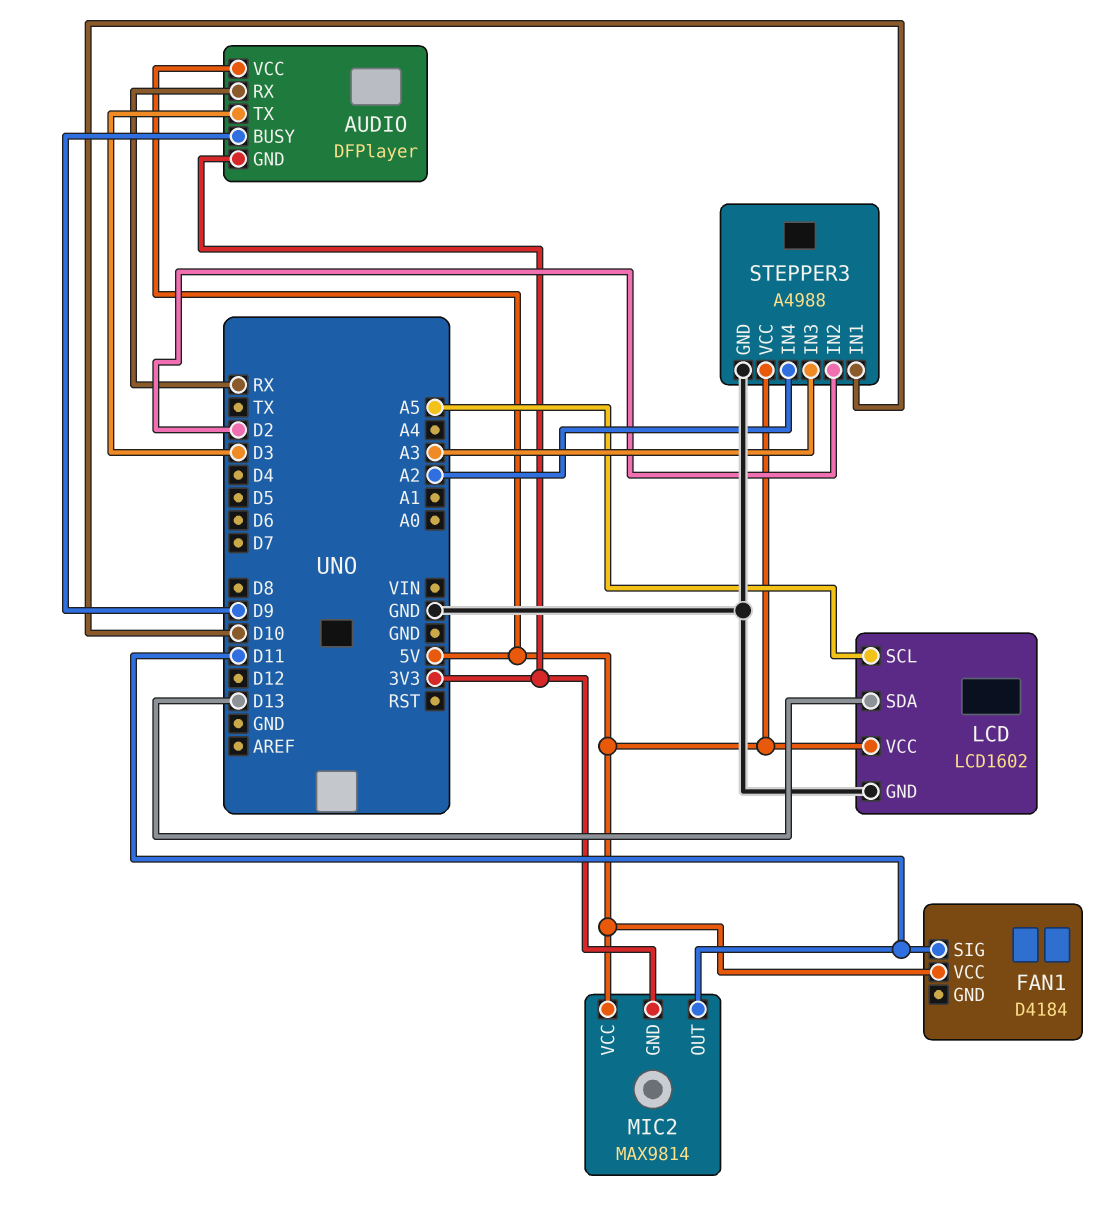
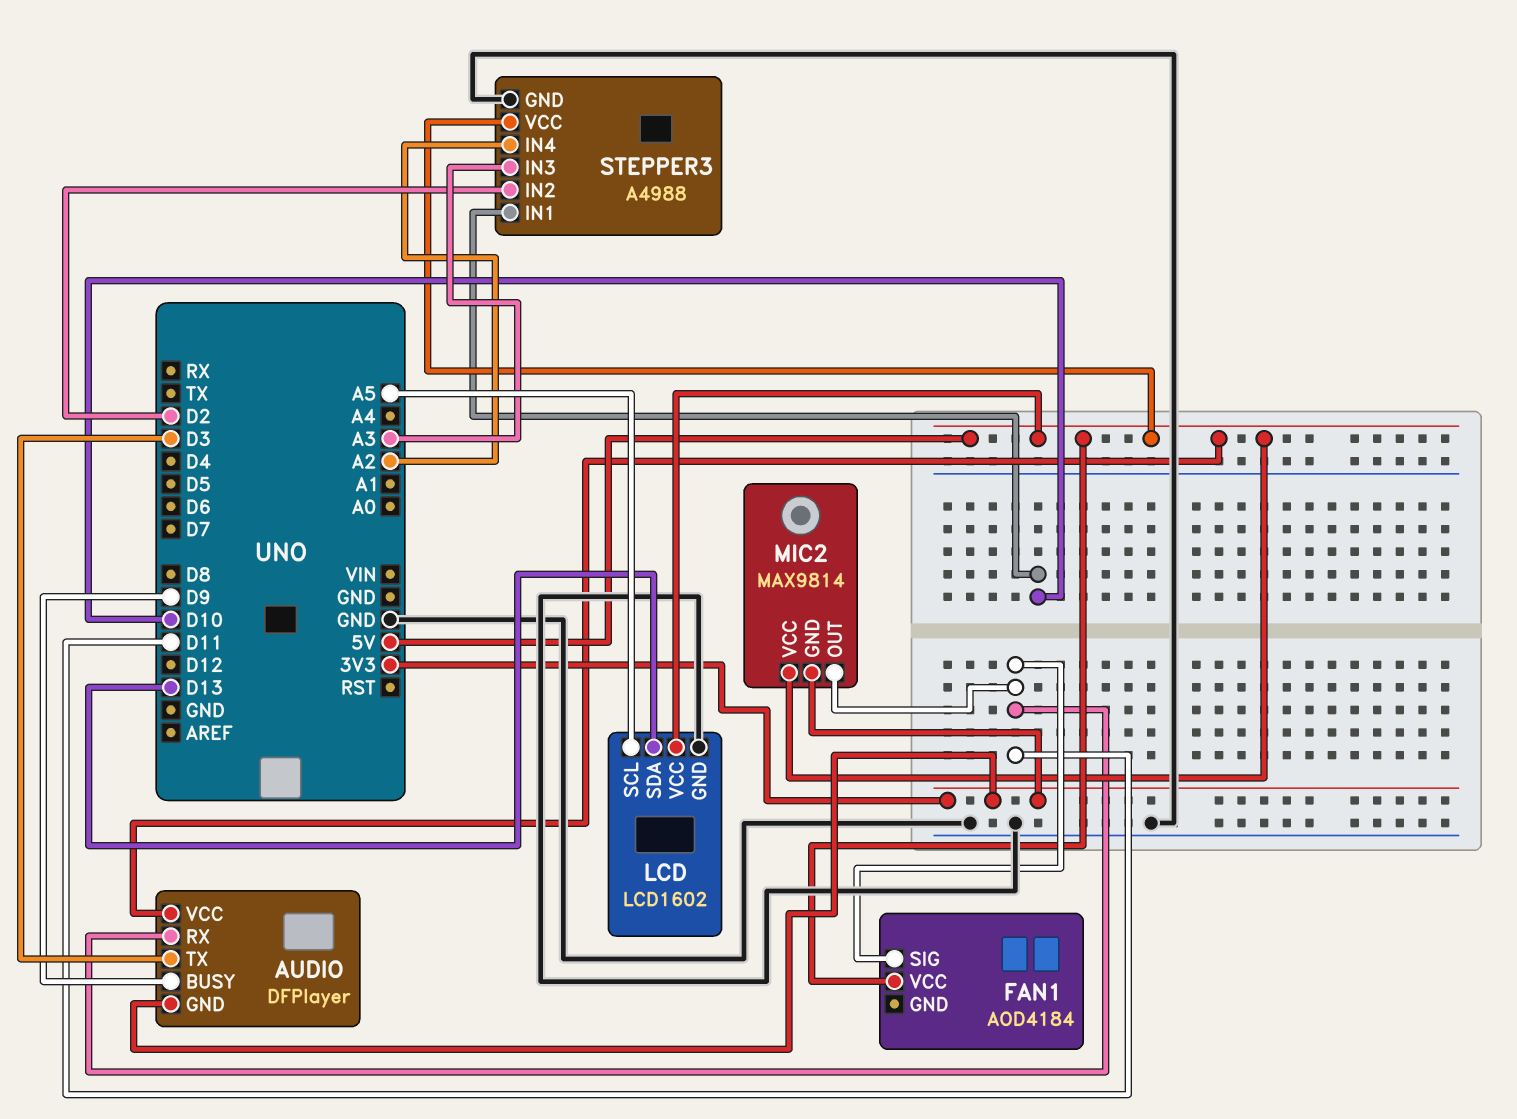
AUDIO pin RX: RX -> D11
FAN1: D4184 -> AOD4184

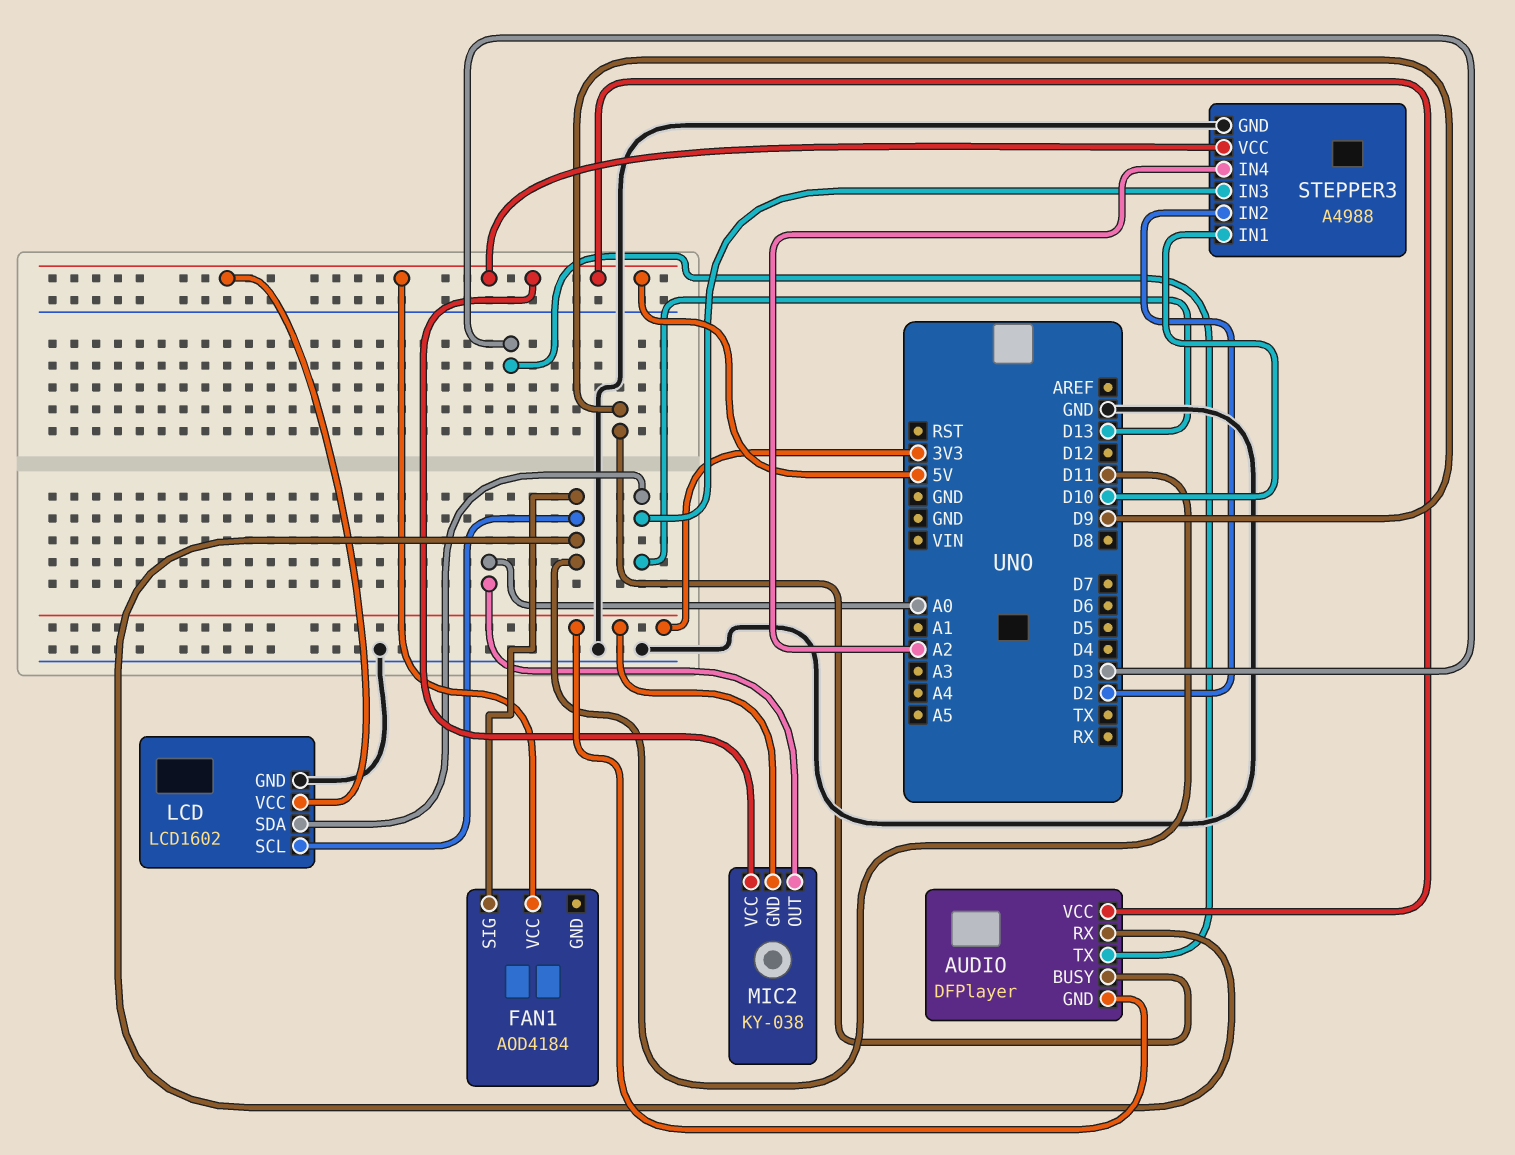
LCD pin SCL: A5 -> D11
MIC2: MAX9814 -> KY-038
MIC2 pin OUT: D11 -> A0
STEPPER3 pin IN3: A3 -> D13

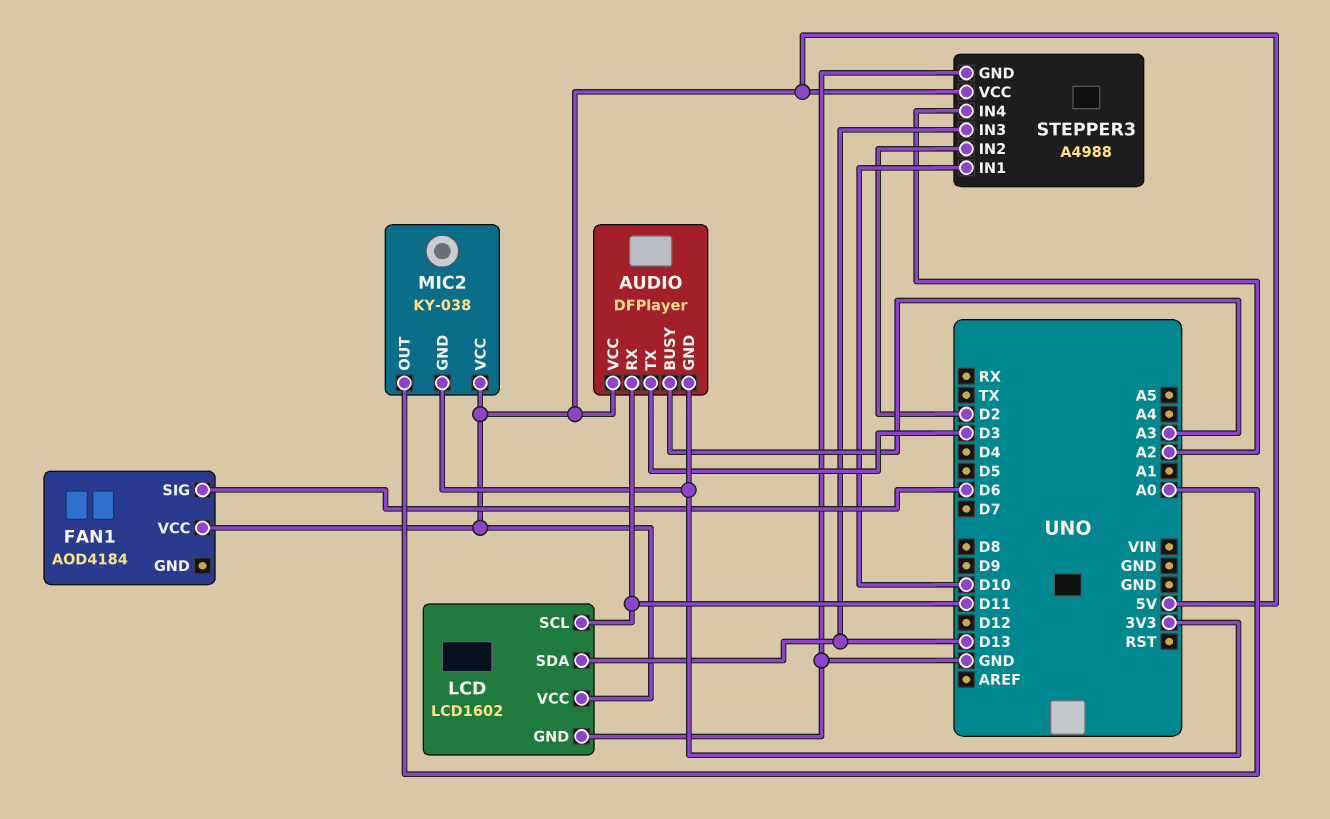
AUDIO pin BUSY: D9 -> A3
FAN1 pin SIG: D11 -> D6

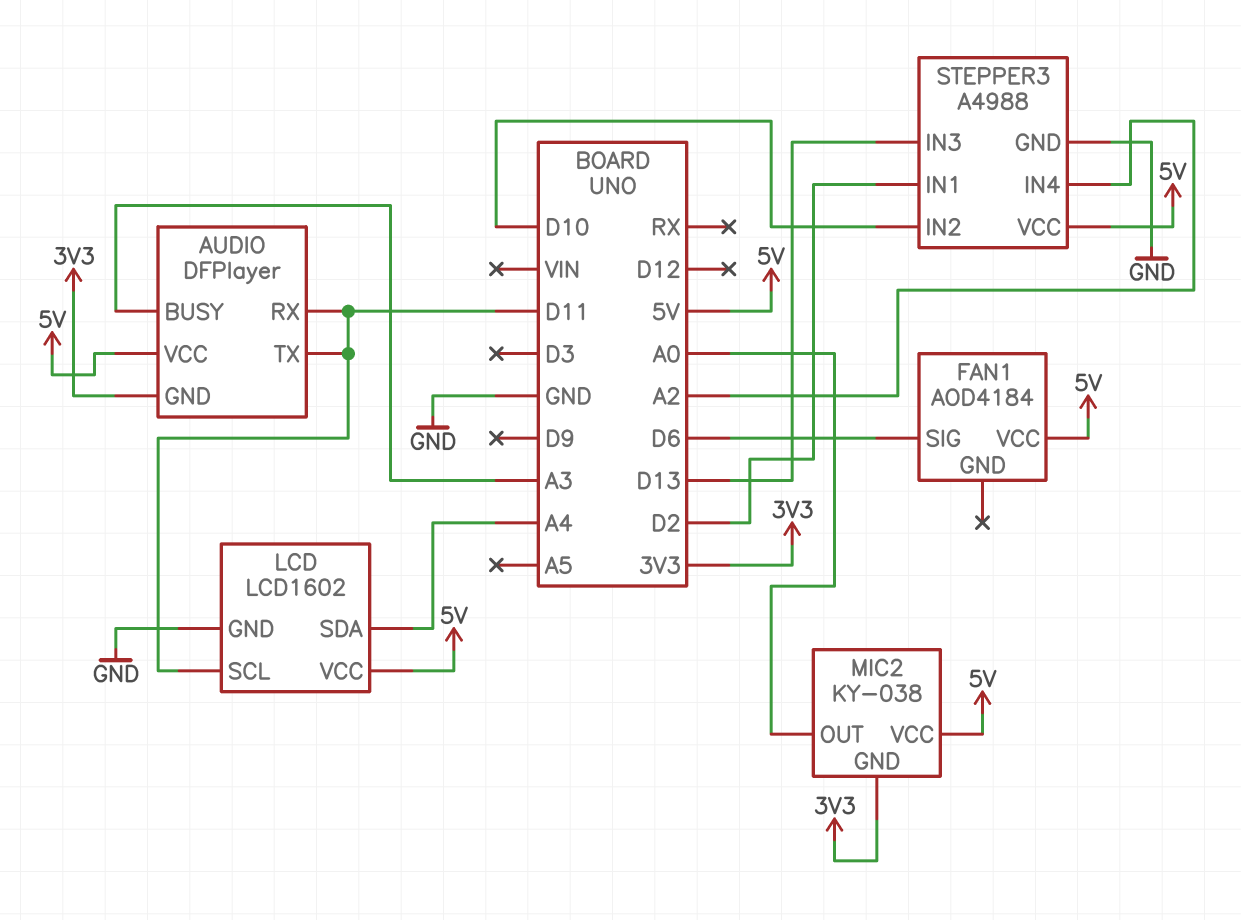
AUDIO pin TX: D3 -> D11
LCD pin SDA: D13 -> A4
STEPPER3 pin IN1: D10 -> D2
STEPPER3 pin IN2: D2 -> D10

